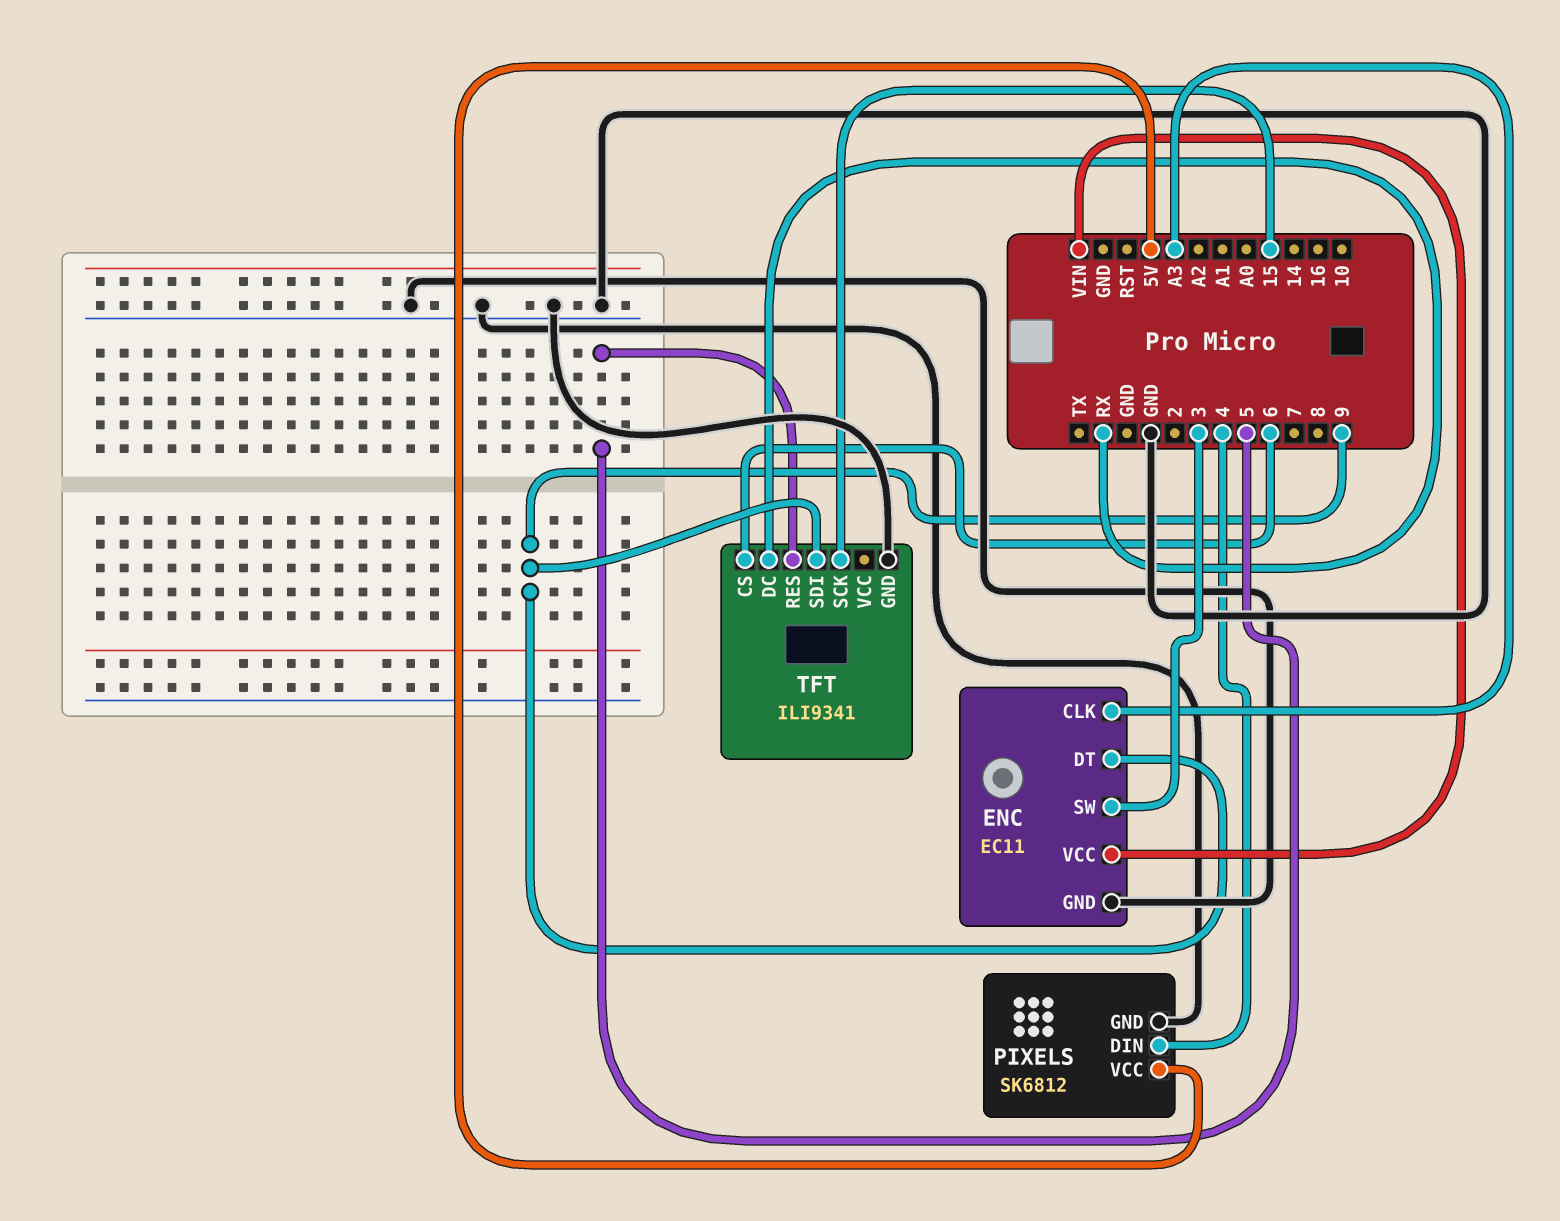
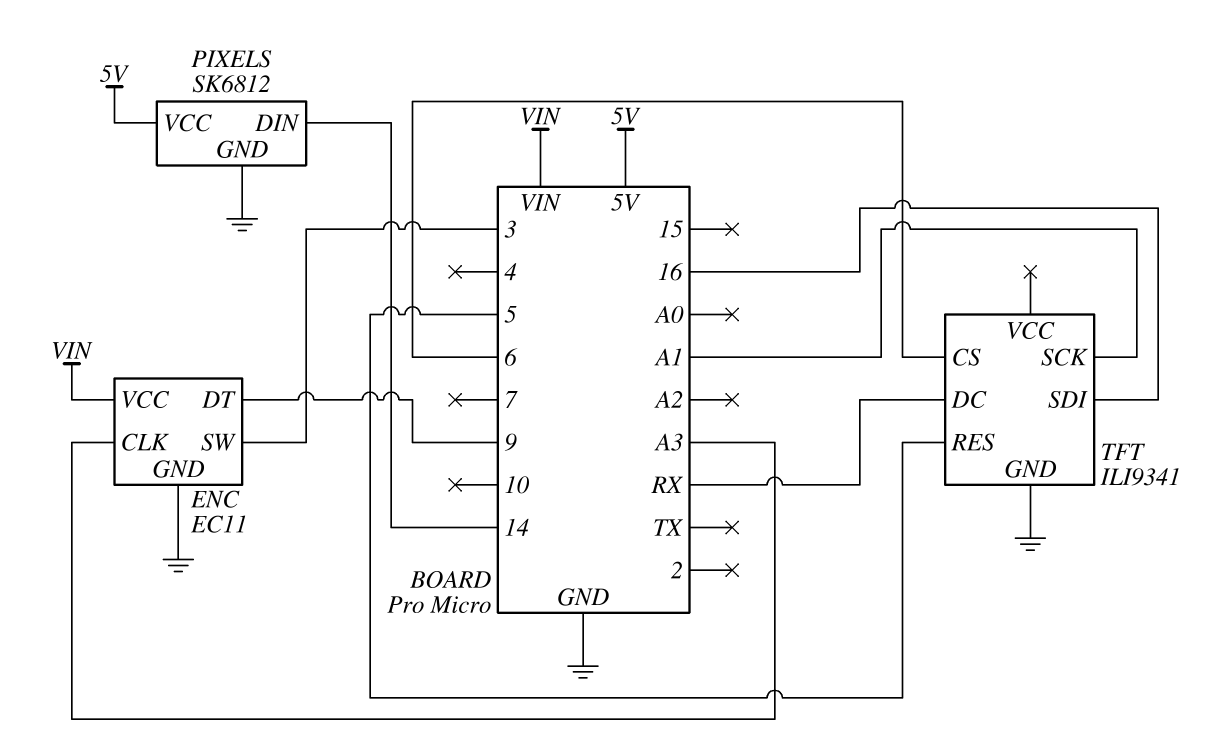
PIXELS pin DIN: 4 -> 14
TFT pin SCK: 15 -> A1
TFT pin SDI: 9 -> 16

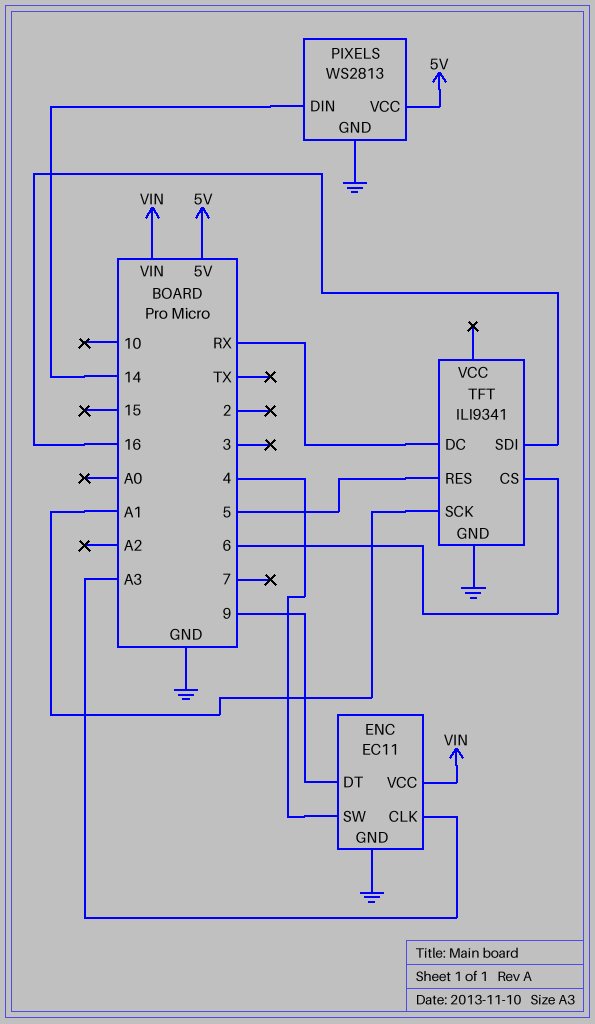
ENC pin SW: 3 -> 4
PIXELS: SK6812 -> WS2813

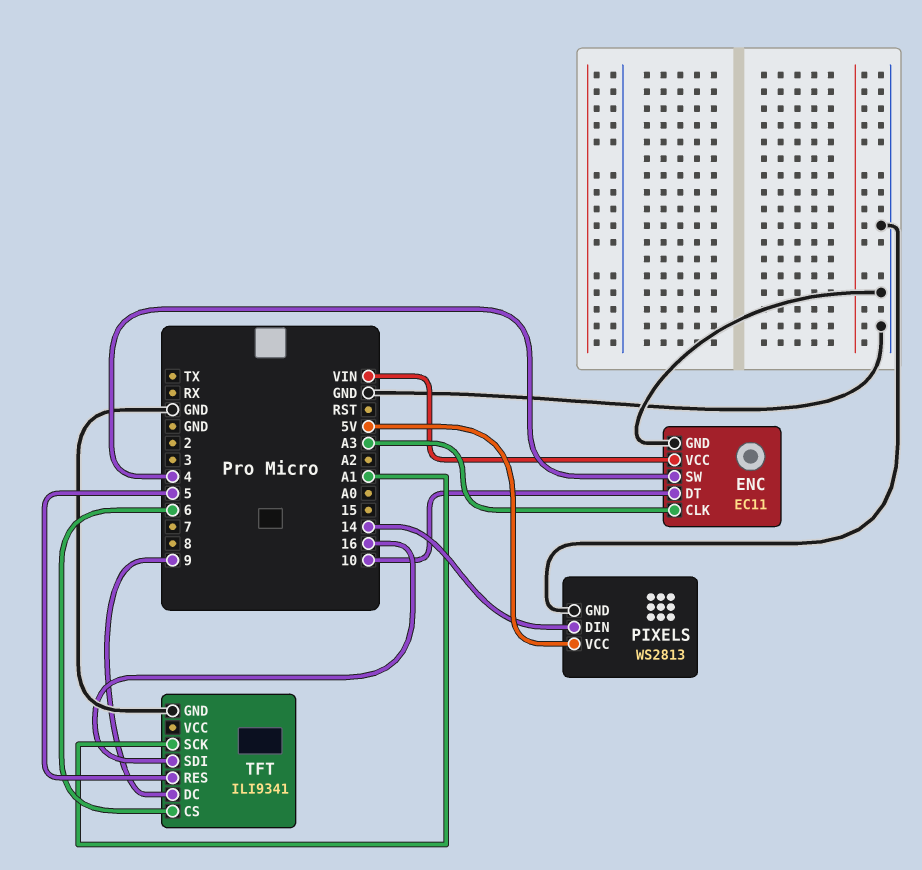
ENC pin DT: 9 -> 10
TFT pin DC: RX -> 9

